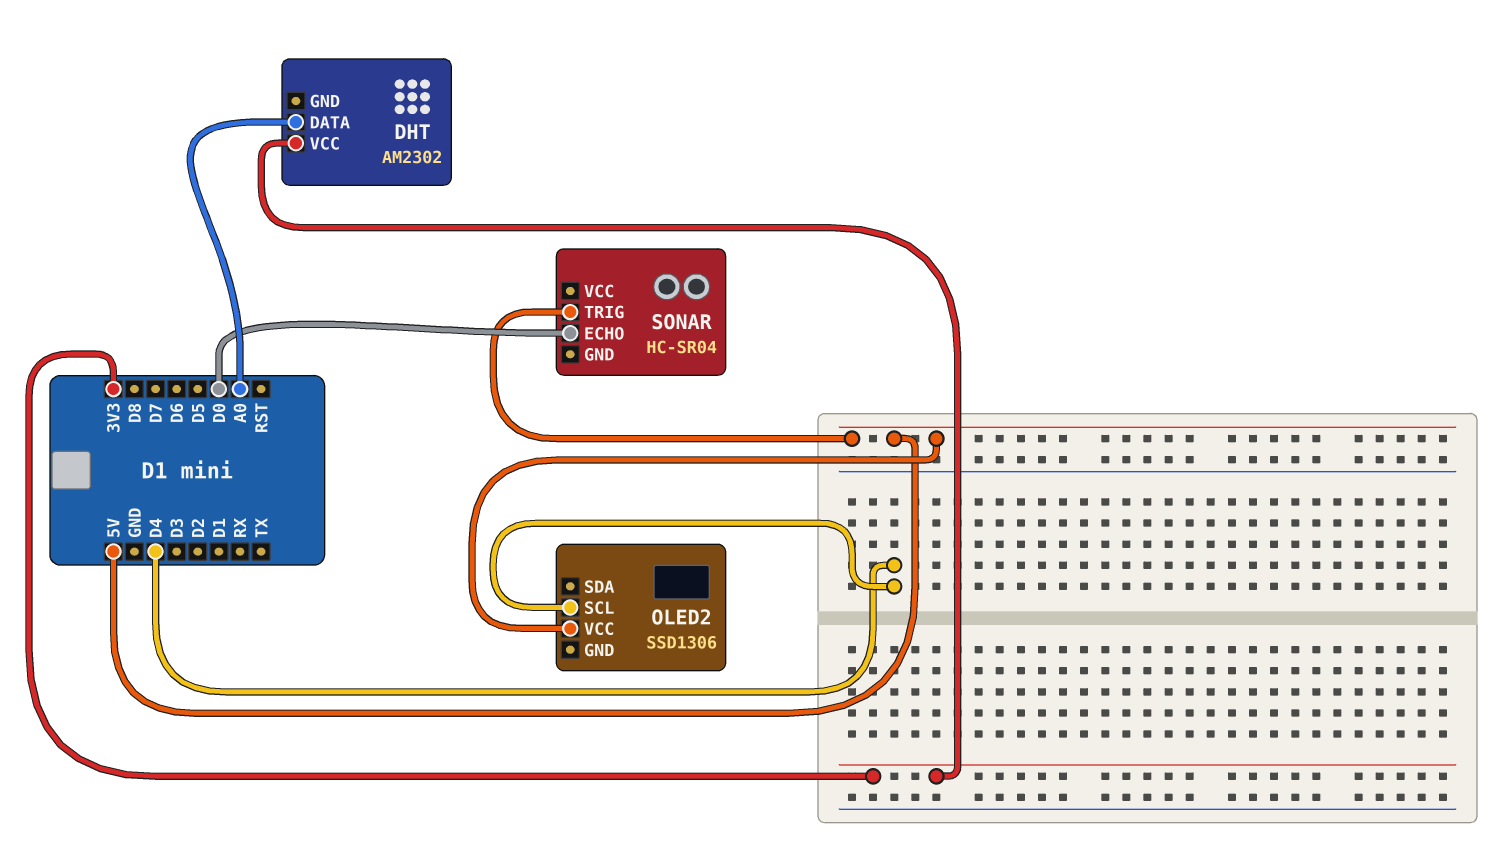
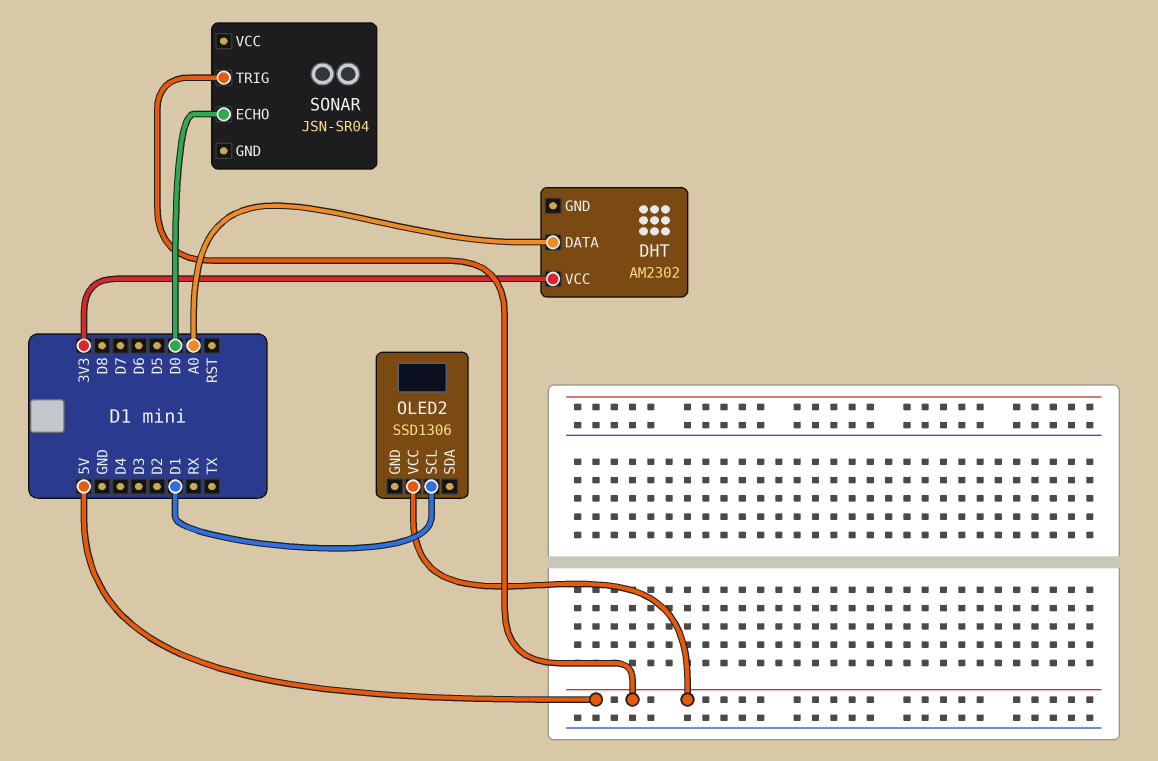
OLED2 pin SCL: D4 -> D1
SONAR: HC-SR04 -> JSN-SR04

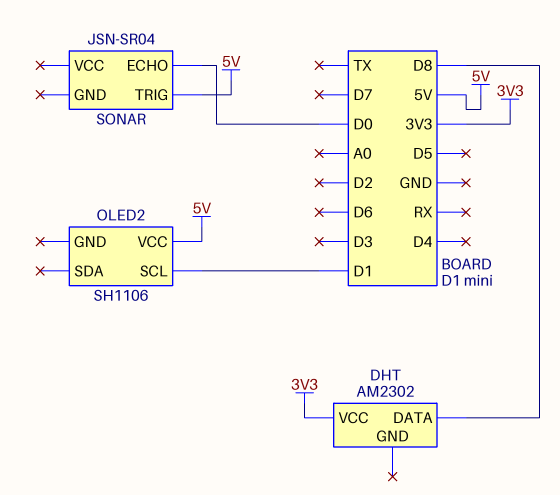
DHT pin DATA: A0 -> D8
OLED2: SSD1306 -> SH1106

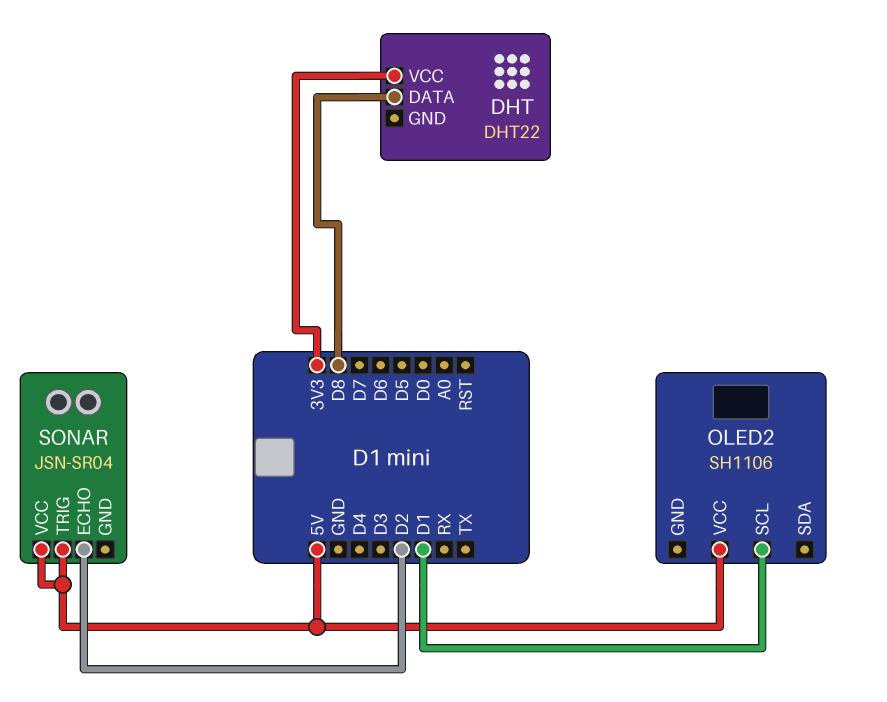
DHT: AM2302 -> DHT22
SONAR pin ECHO: D0 -> D2
SONAR pin VCC: none -> 5V

